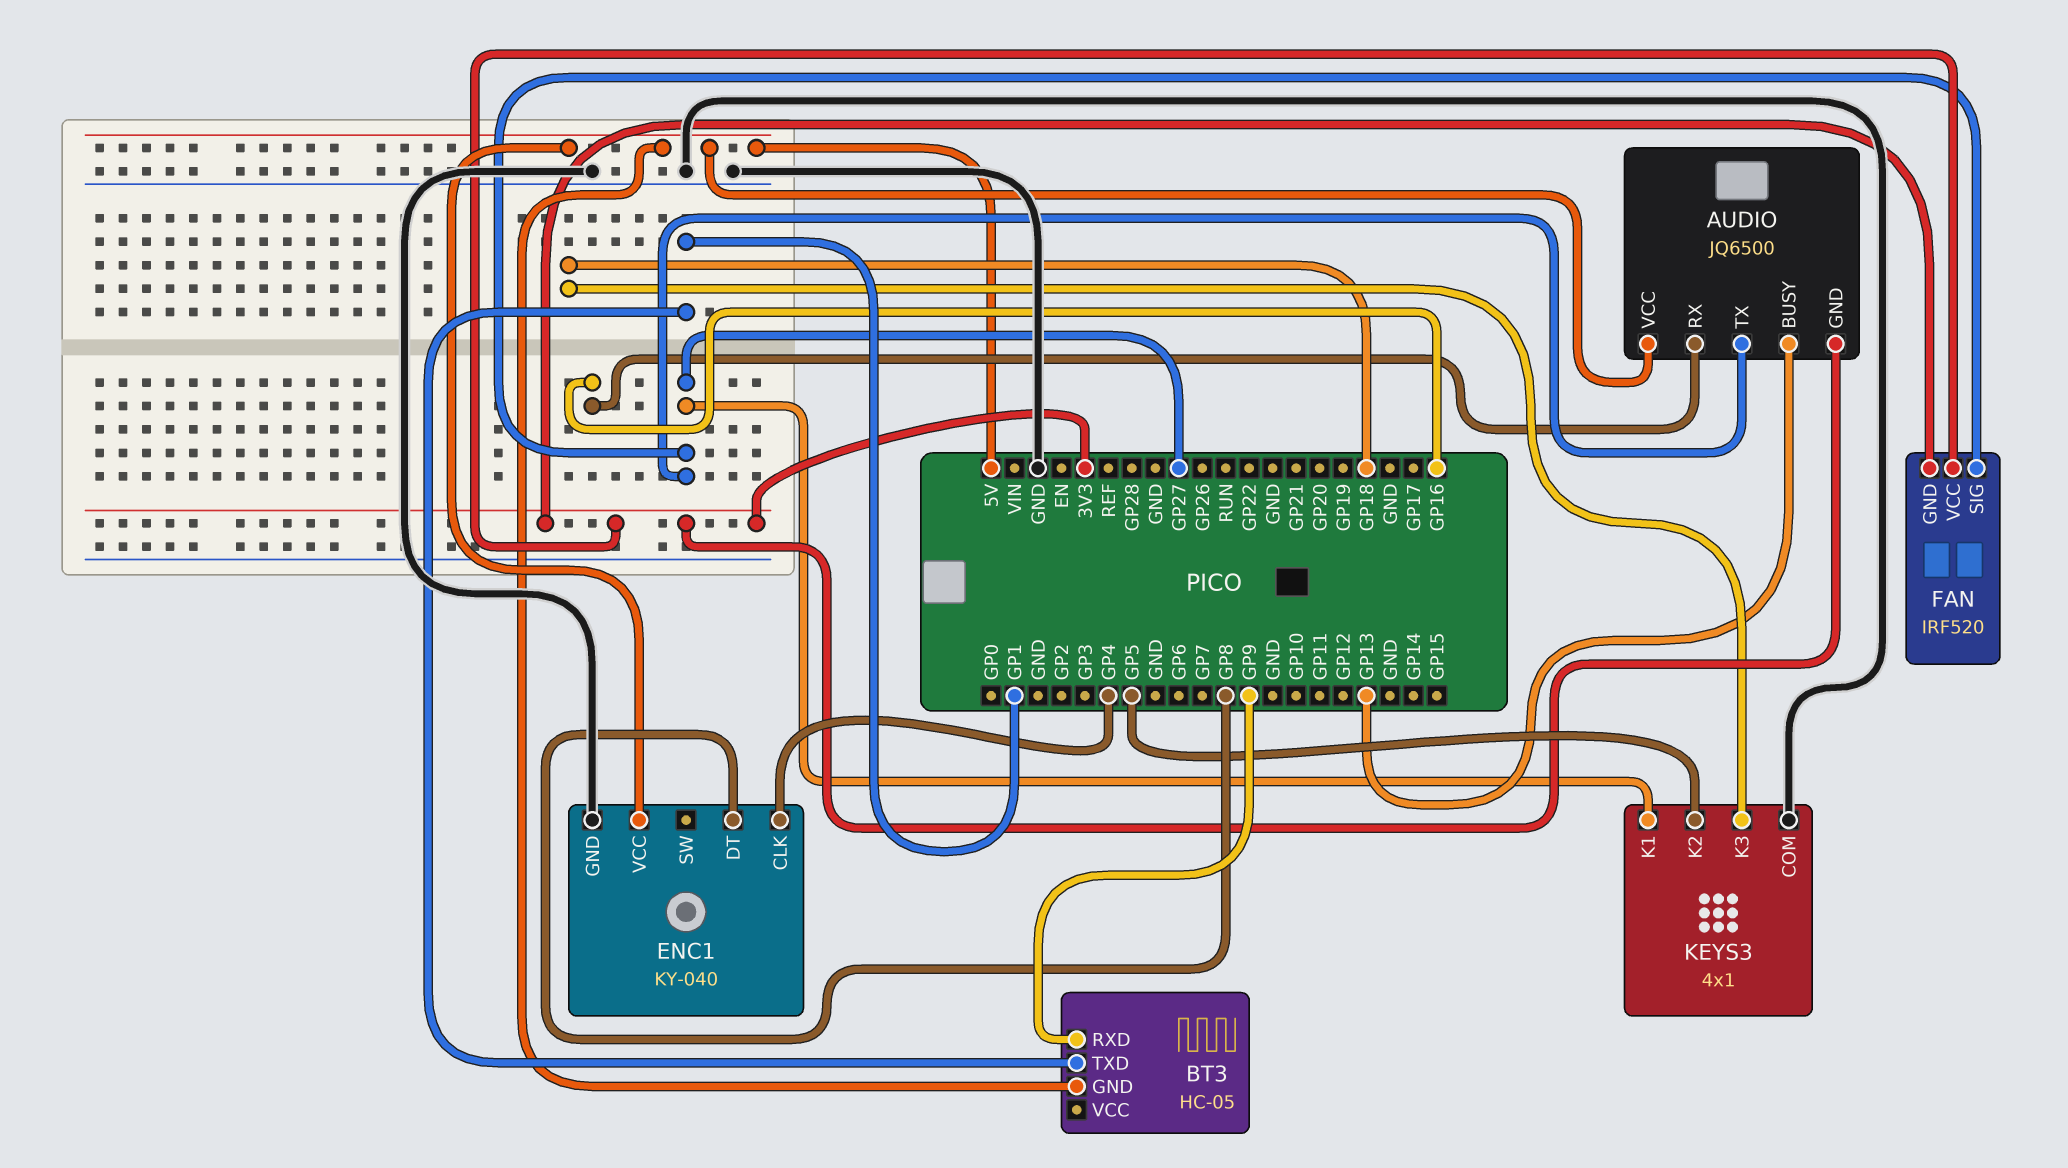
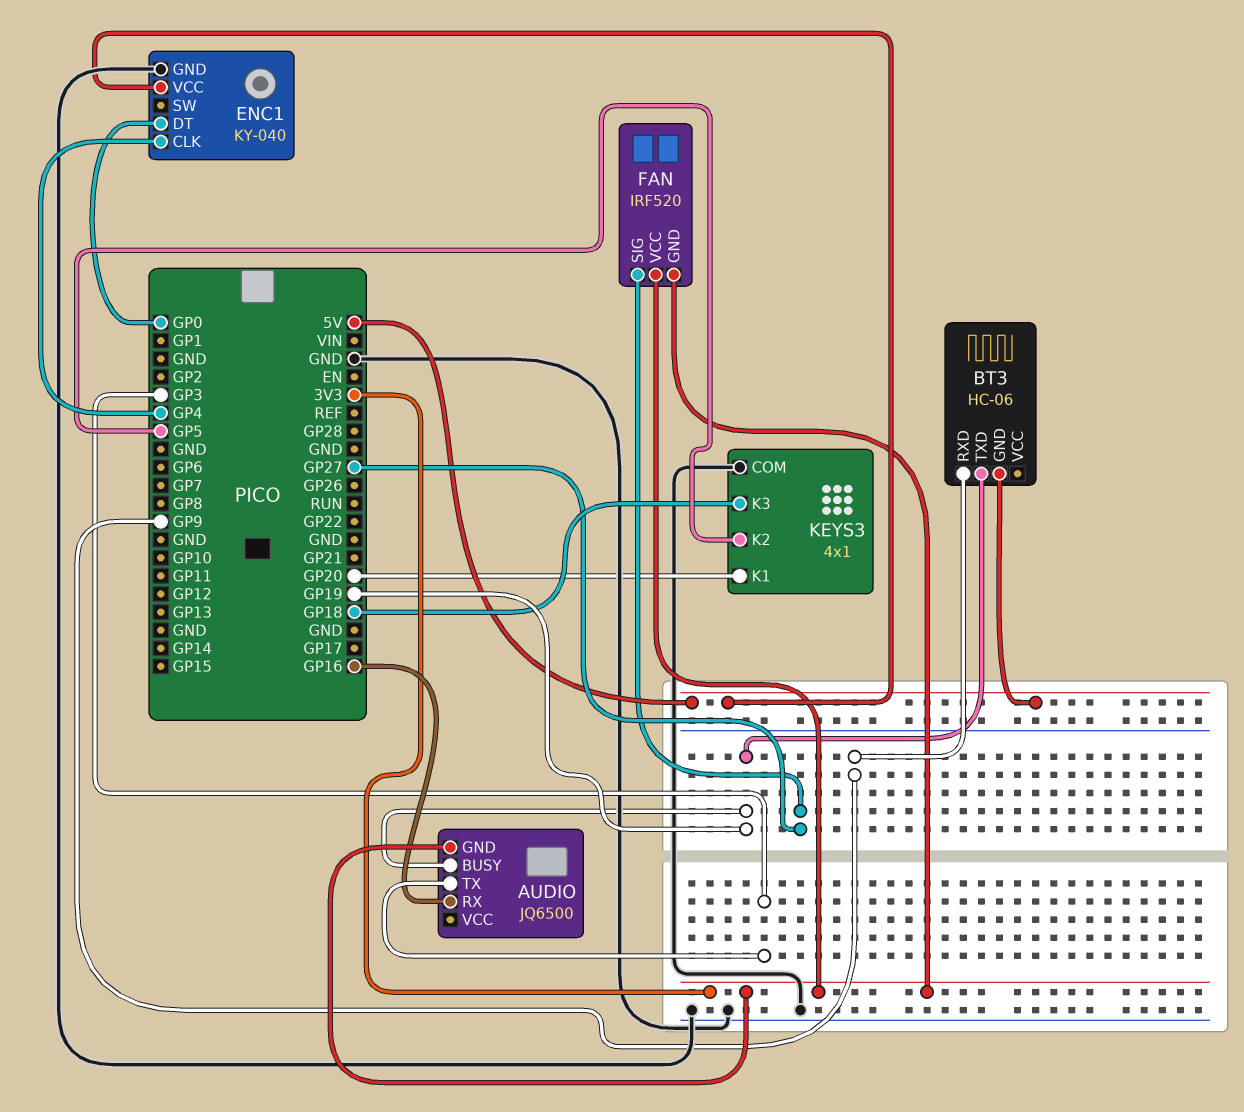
AUDIO pin BUSY: GP13 -> GP19
AUDIO pin TX: GP27 -> GP3
AUDIO pin VCC: 5V -> none
BT3: HC-05 -> HC-06
BT3 pin TXD: GP1 -> GP19
ENC1 pin DT: GP8 -> GP0
KEYS3 pin K1: GP27 -> GP20

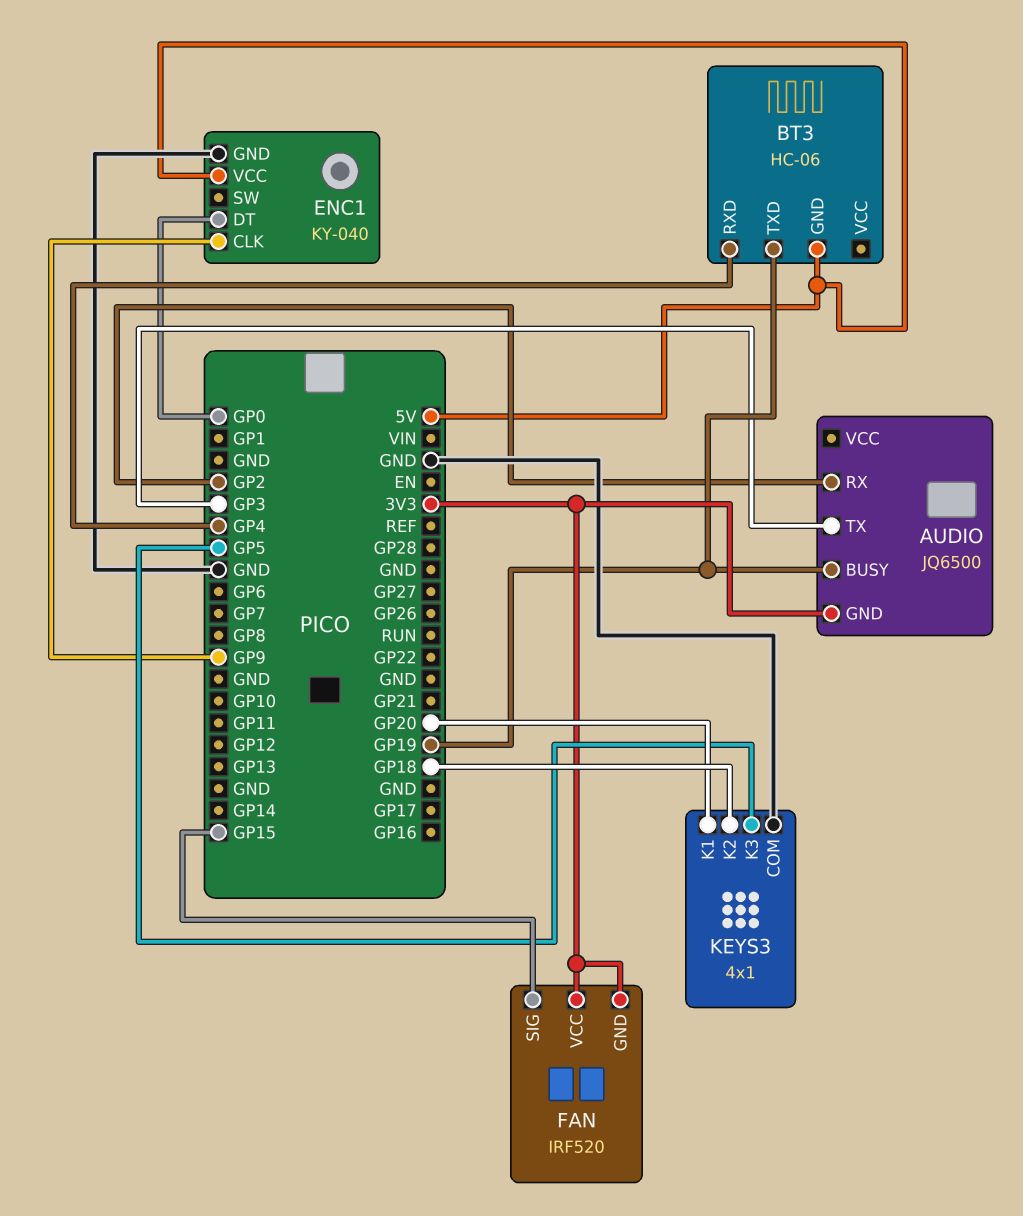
AUDIO pin RX: GP16 -> GP2
BT3 pin RXD: GP9 -> GP4
ENC1 pin CLK: GP4 -> GP9
FAN pin SIG: GP27 -> GP15
KEYS3 pin K2: GP5 -> GP18
KEYS3 pin K3: GP18 -> GP5

